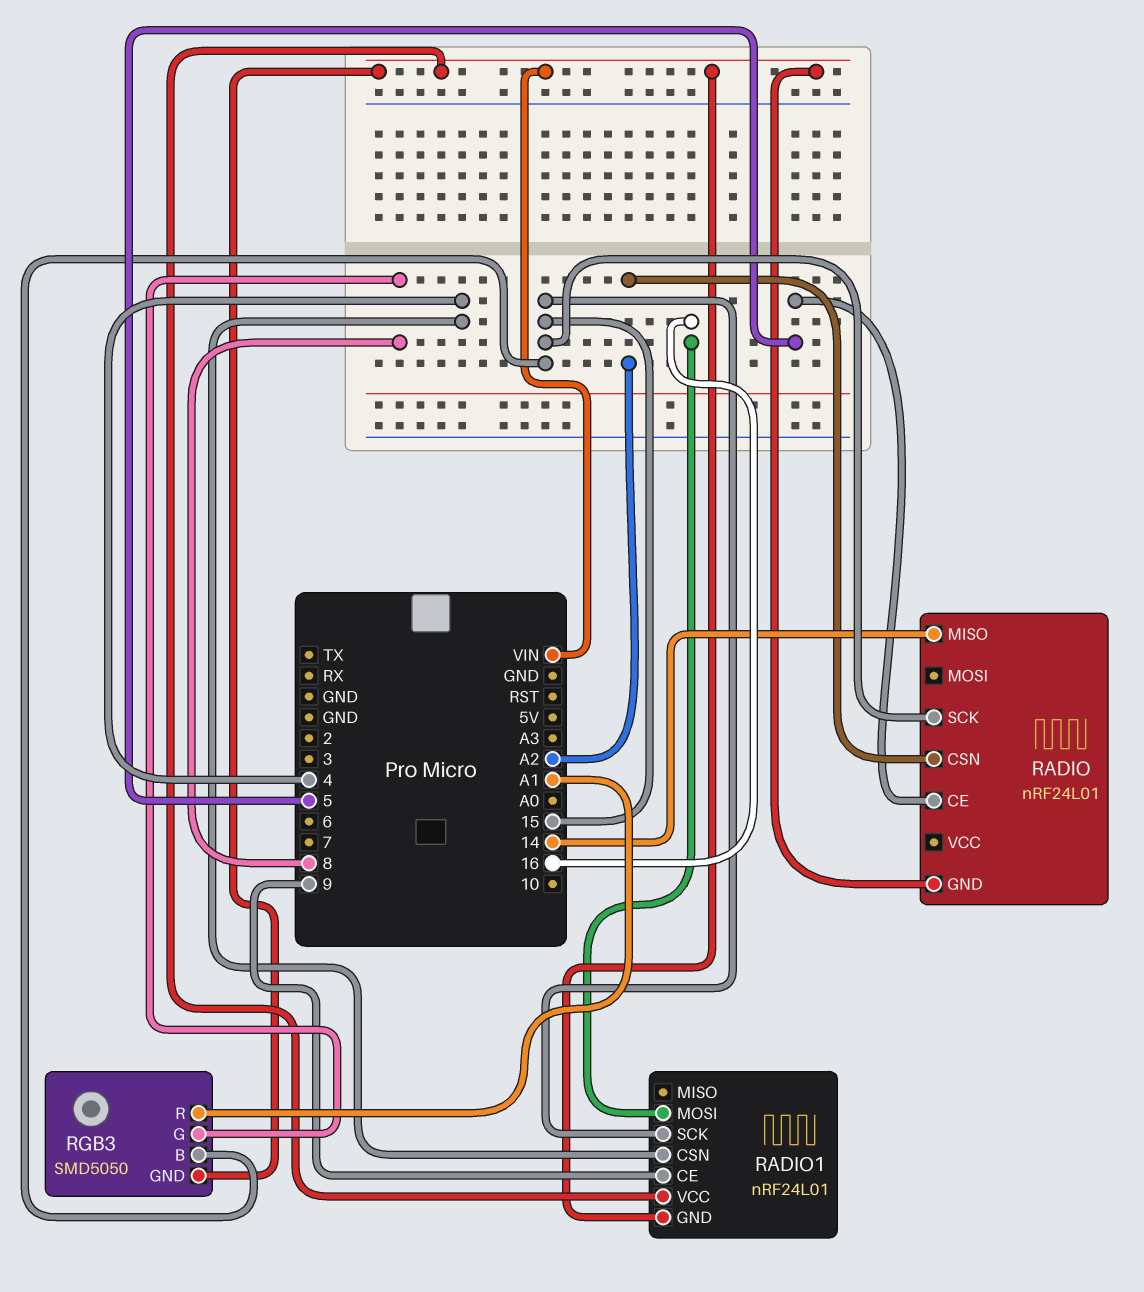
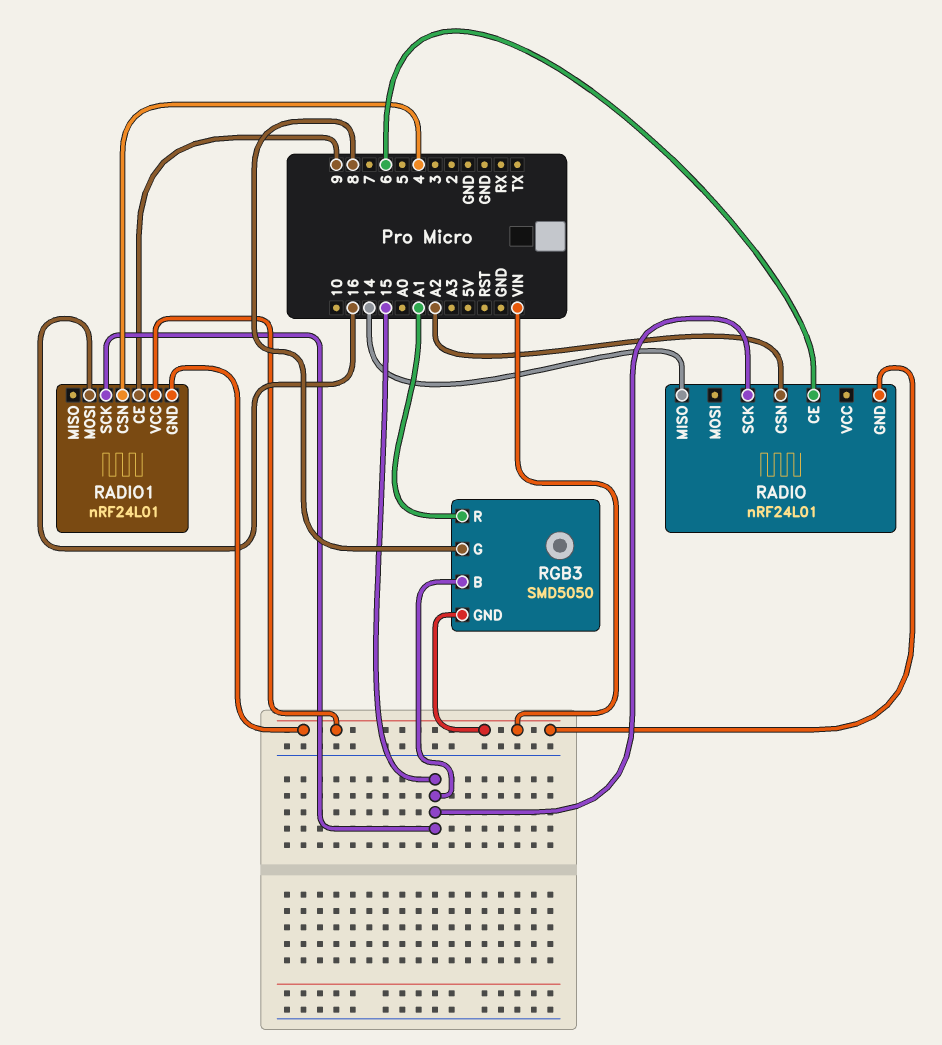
RADIO pin CE: 5 -> 6

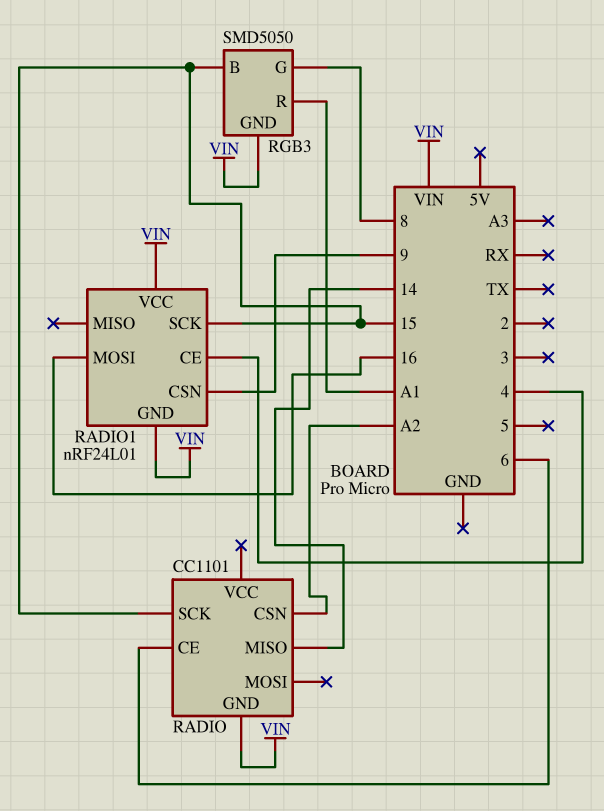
RADIO: nRF24L01 -> CC1101
RADIO1 pin CE: 9 -> 4
RADIO1 pin CSN: 4 -> 9

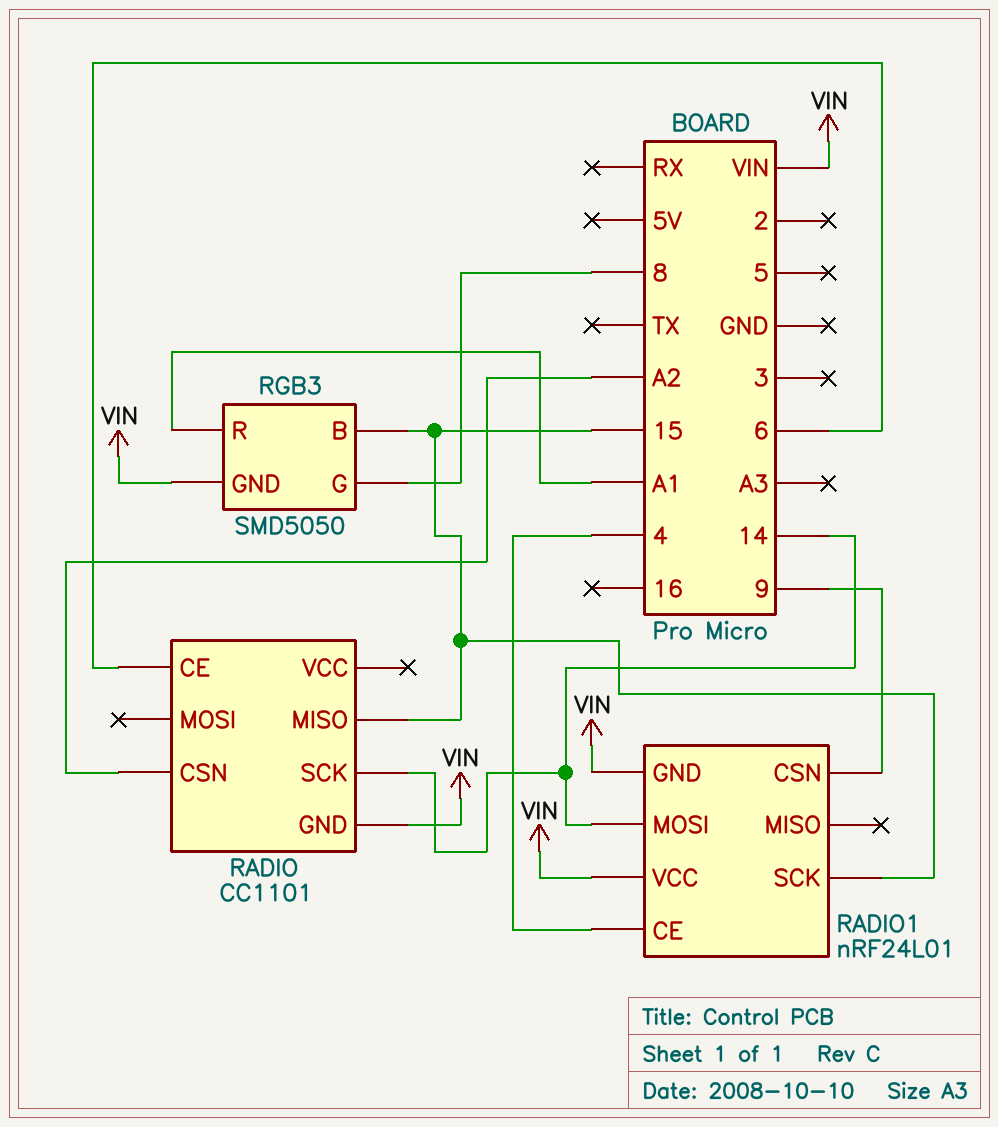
RADIO pin MISO: 14 -> 15
RADIO pin SCK: 15 -> 14
RADIO1 pin MOSI: 16 -> 14

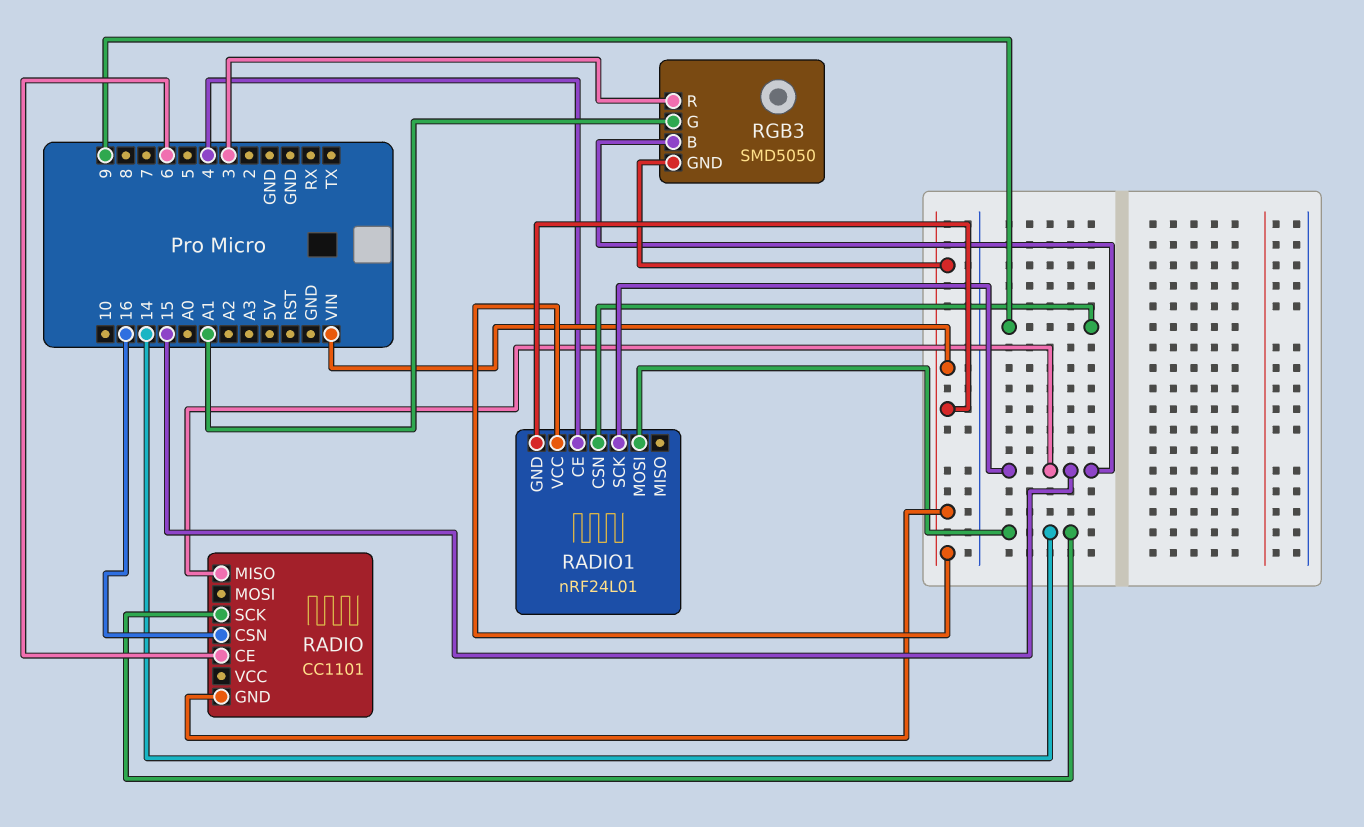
RADIO pin CSN: A2 -> 16
RGB3 pin G: 8 -> A1
RGB3 pin R: A1 -> 3

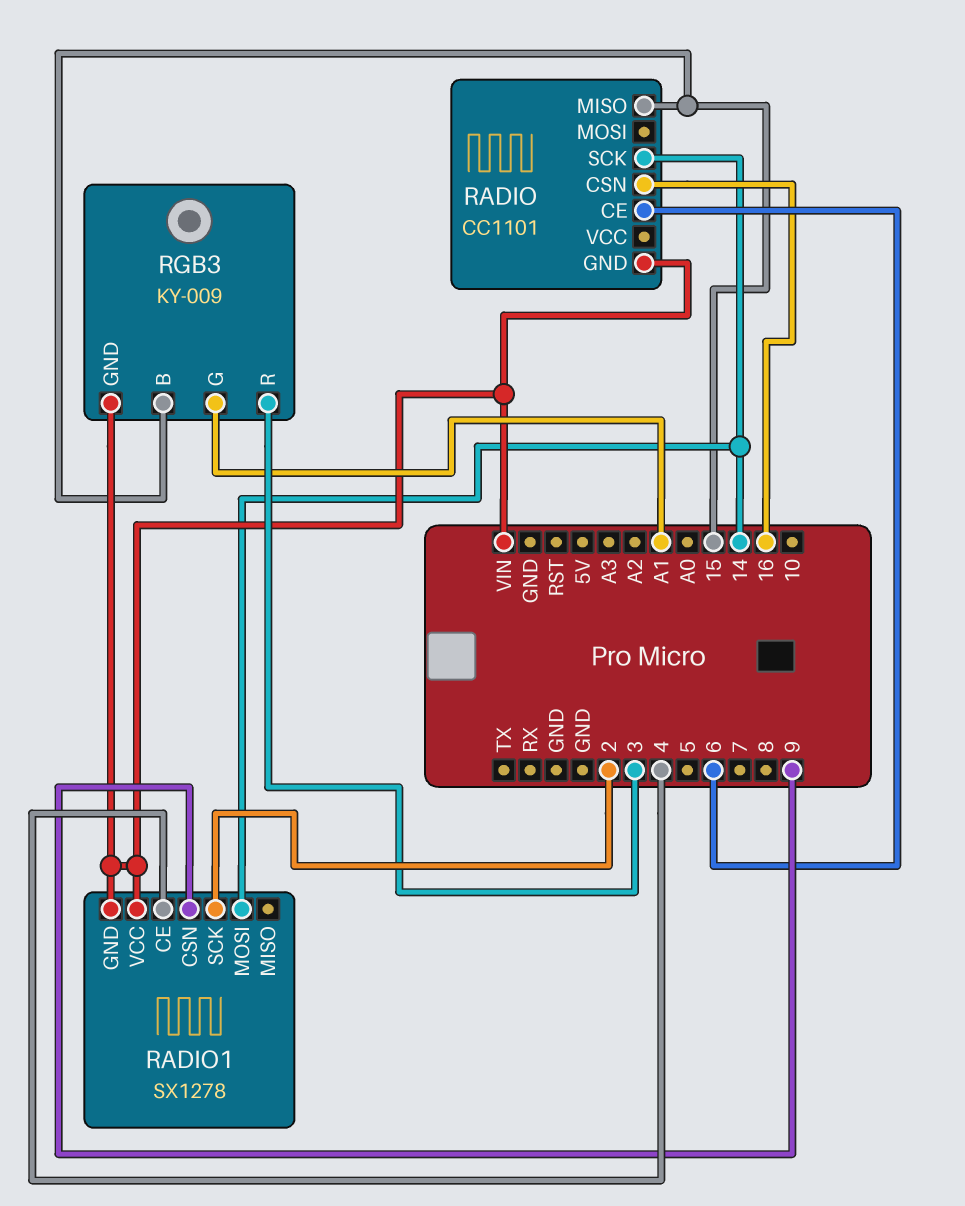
RADIO1: nRF24L01 -> SX1278
RADIO1 pin SCK: 15 -> 2
RGB3: SMD5050 -> KY-009

